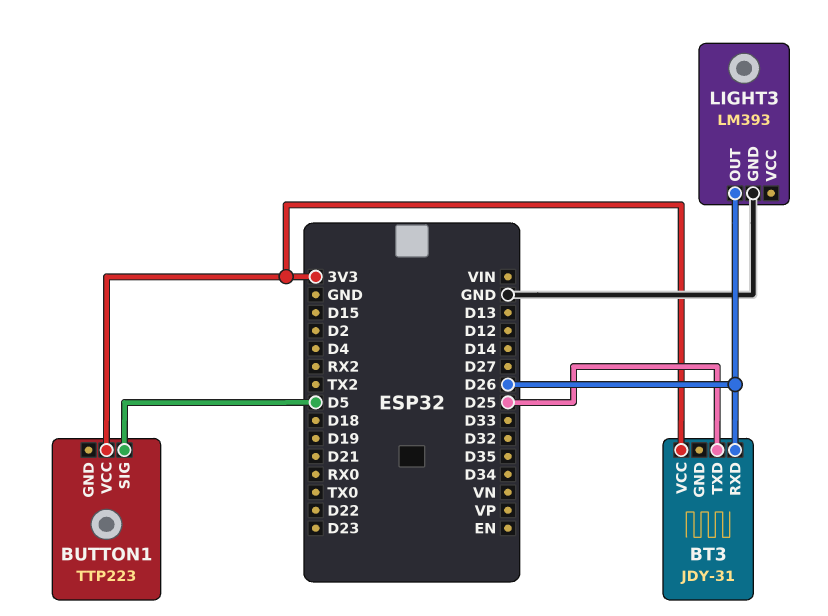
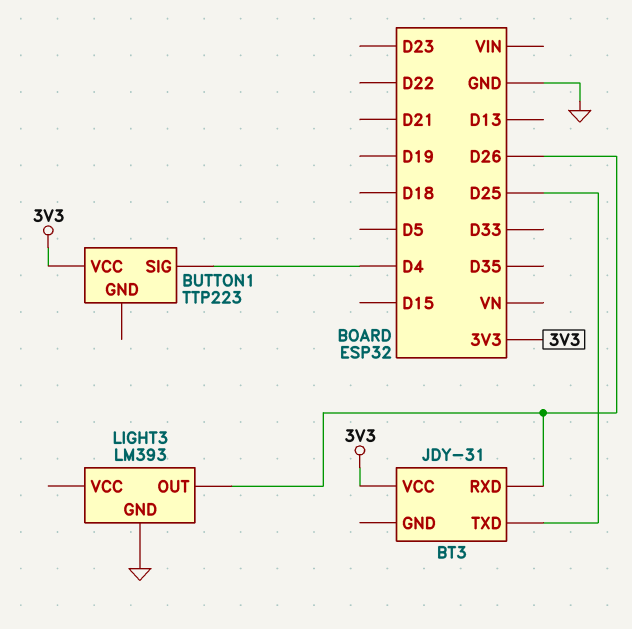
BUTTON1 pin SIG: D5 -> D4

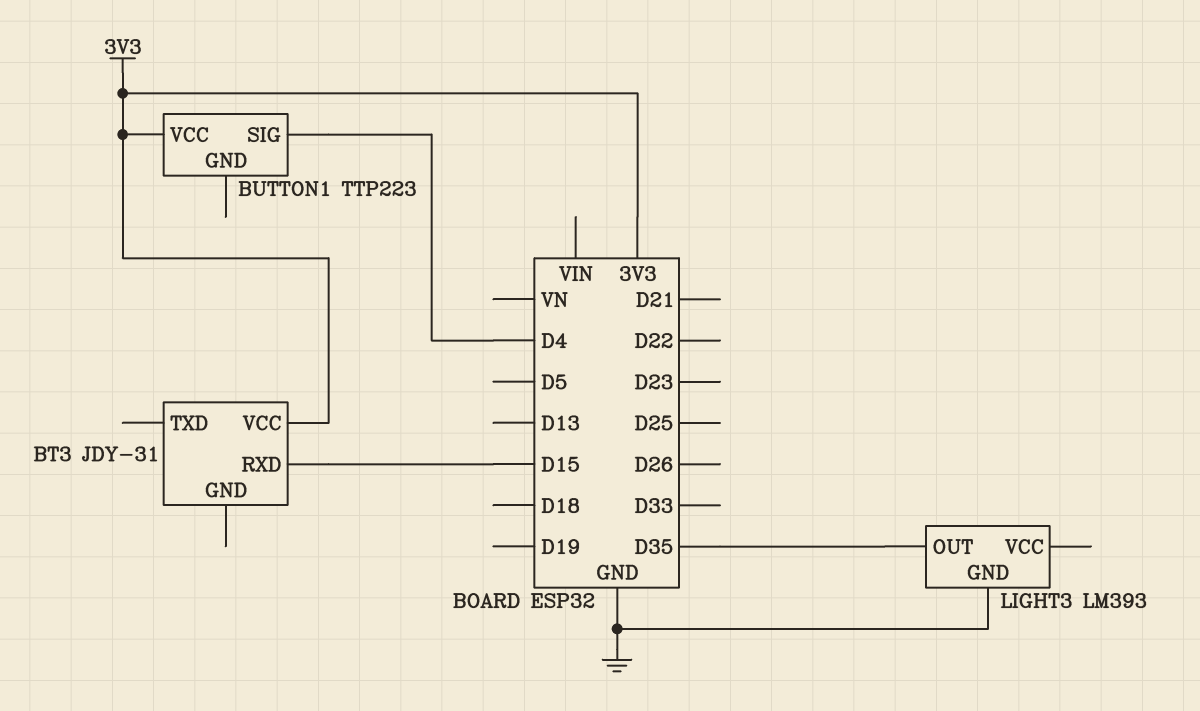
BT3 pin RXD: D26 -> D15
BT3 pin TXD: D25 -> none
LIGHT3 pin OUT: D26 -> D35

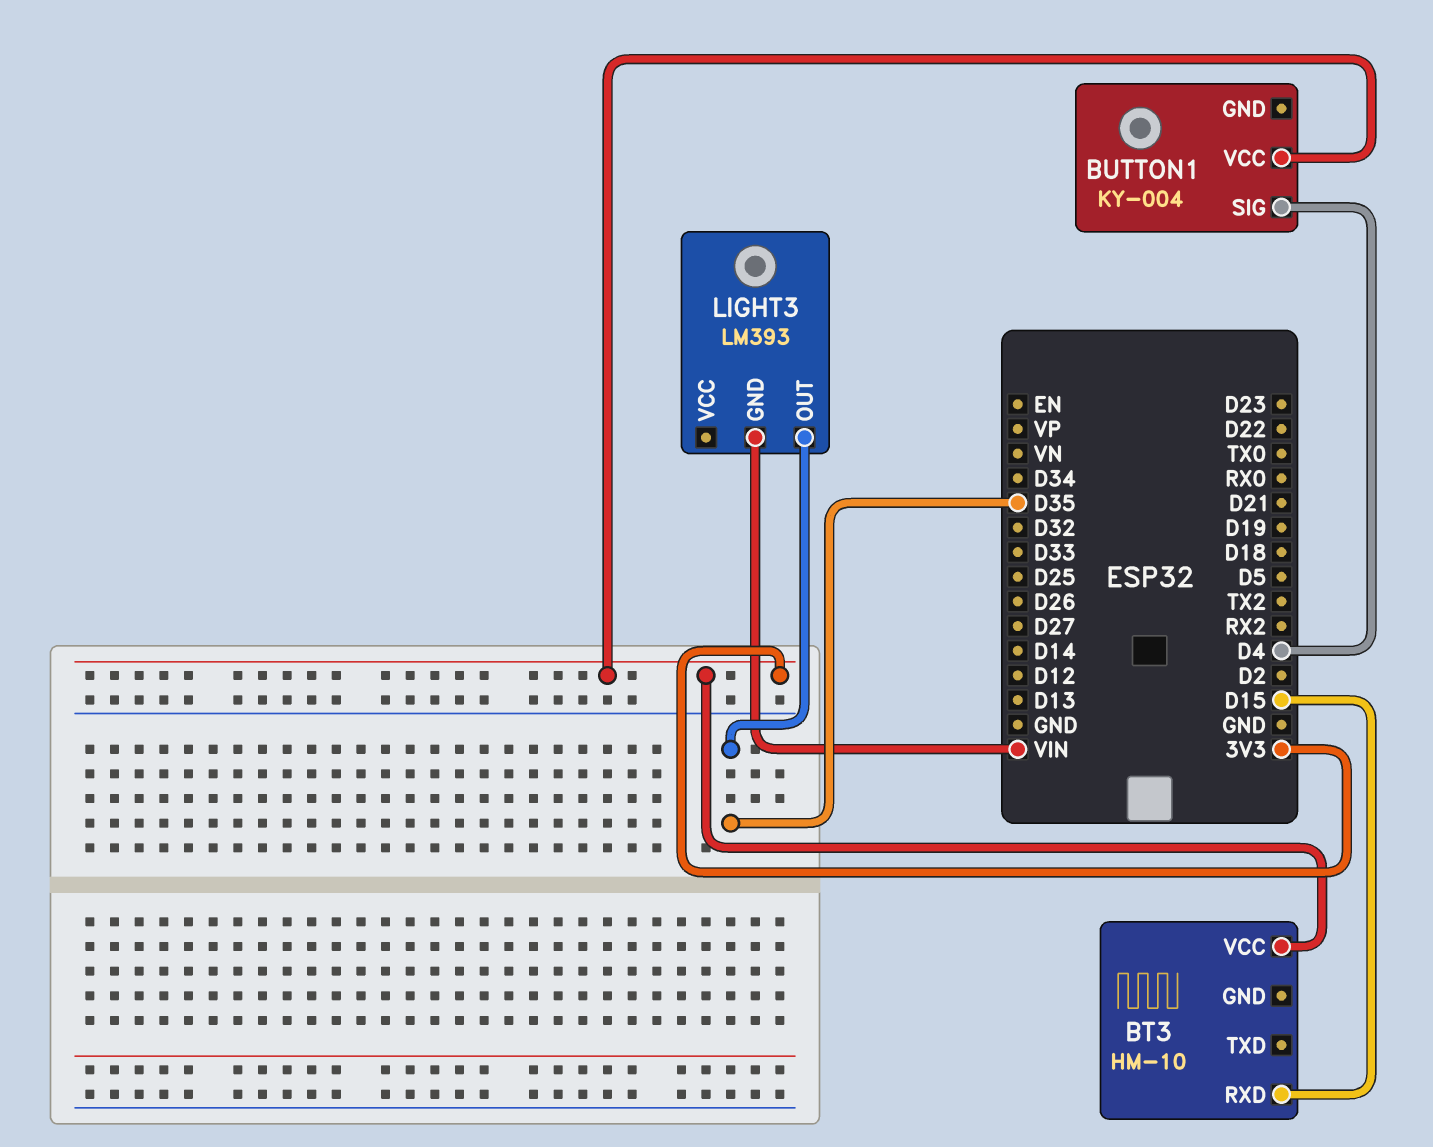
BT3: JDY-31 -> HM-10
BUTTON1: TTP223 -> KY-004
LIGHT3 pin GND: GND -> VIN

